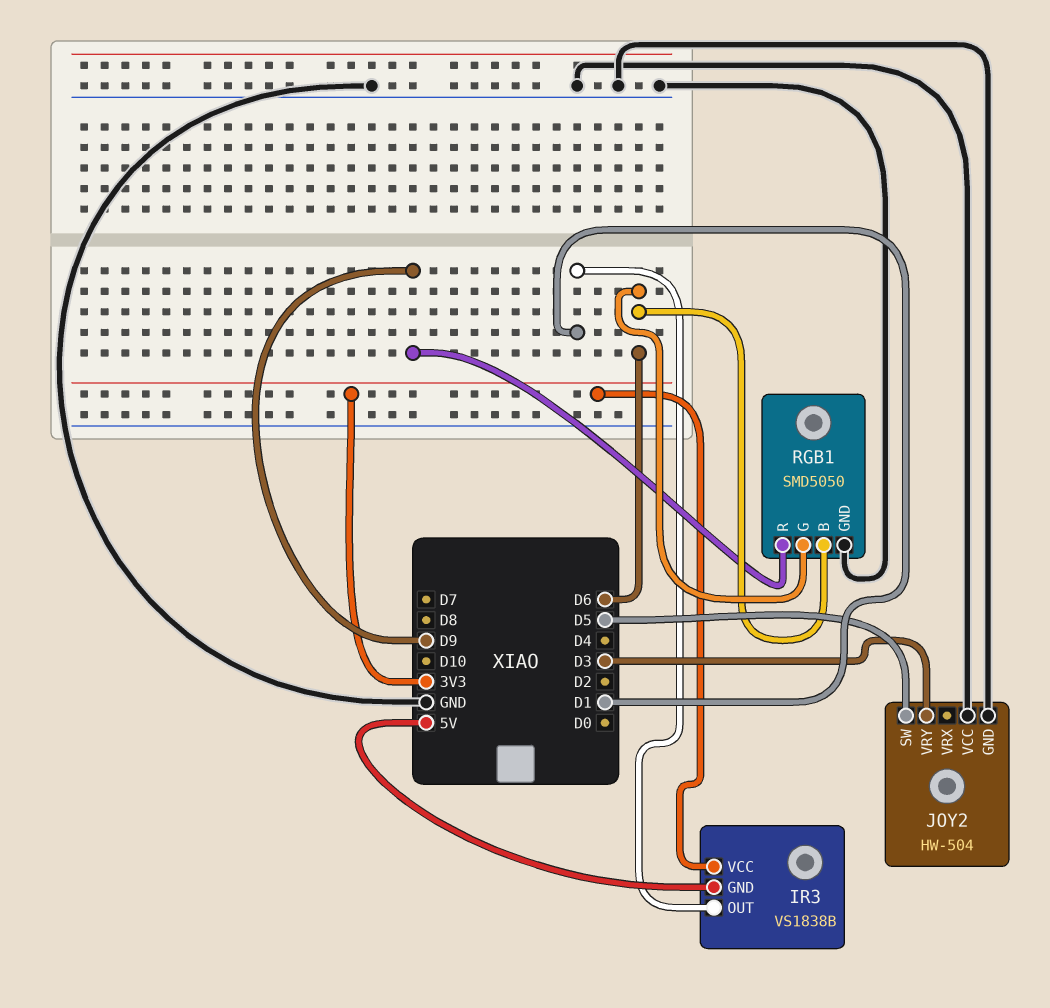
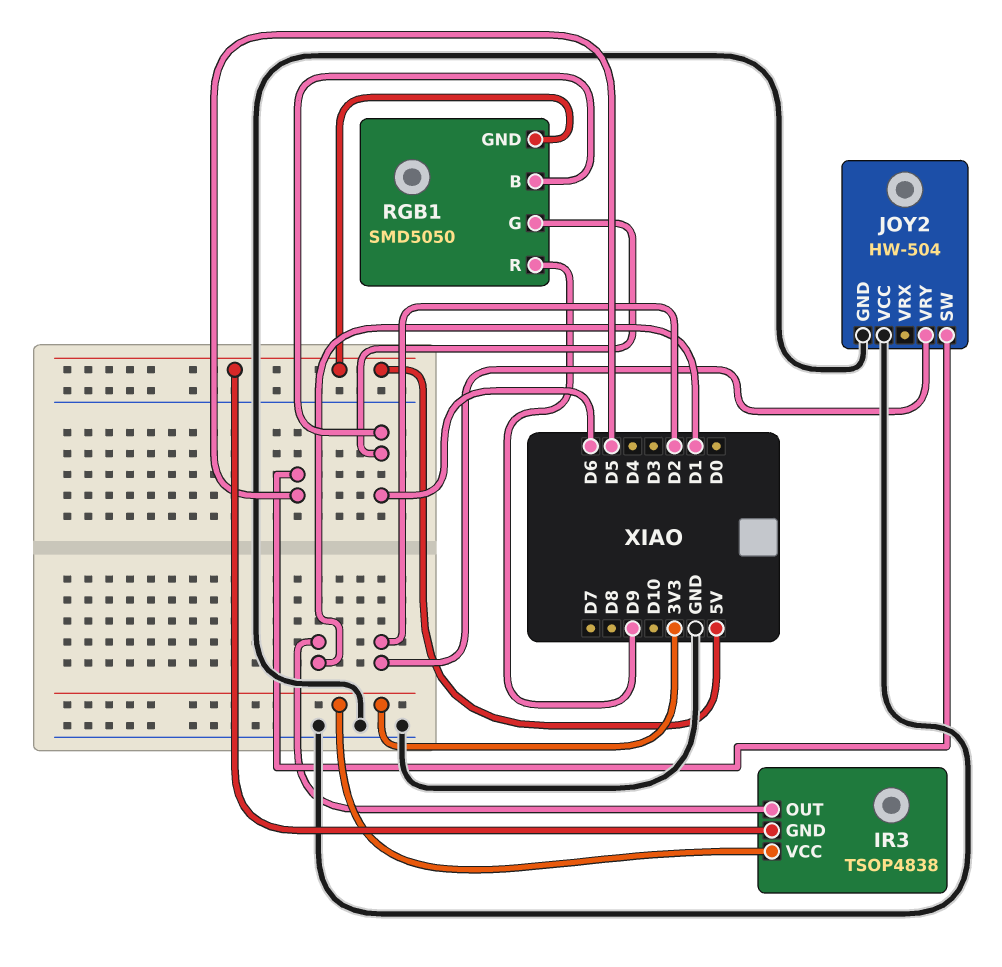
IR3: VS1838B -> TSOP4838
JOY2 pin VRY: D3 -> D2
RGB1 pin GND: GND -> 5V

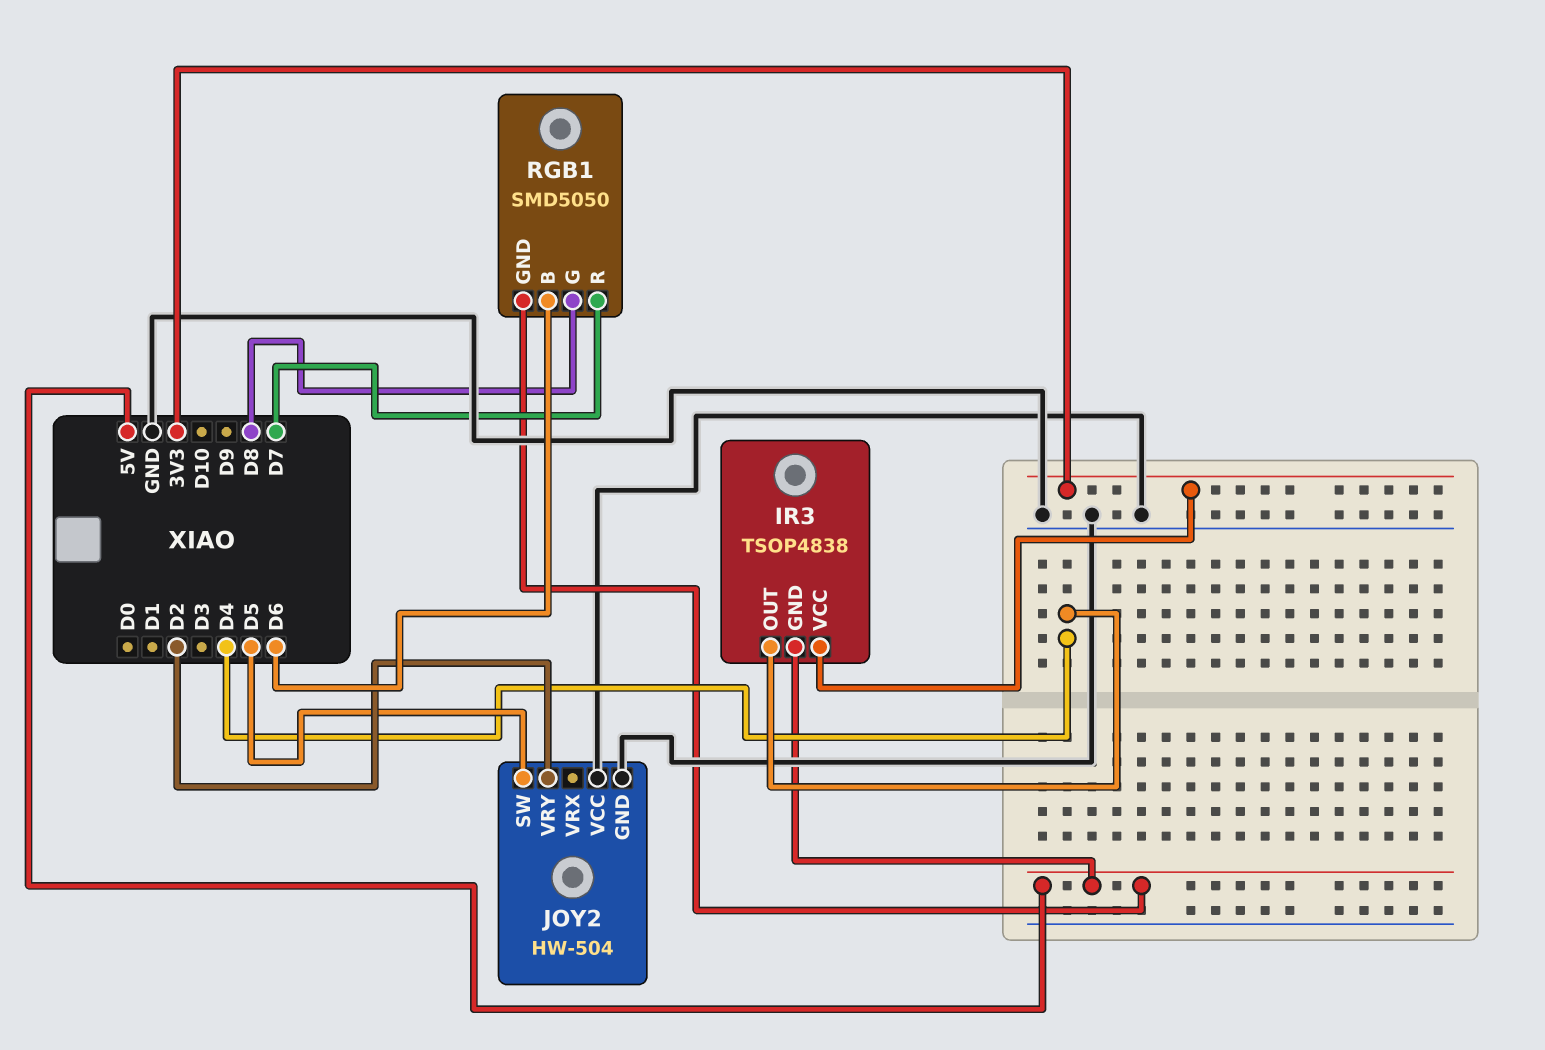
IR3 pin OUT: D1 -> D4
RGB1 pin G: D6 -> D8
RGB1 pin R: D9 -> D7

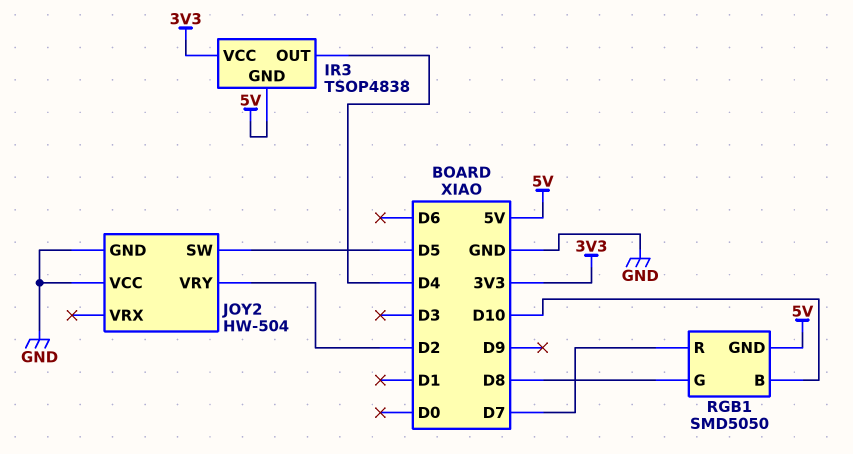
RGB1 pin B: D6 -> D10

